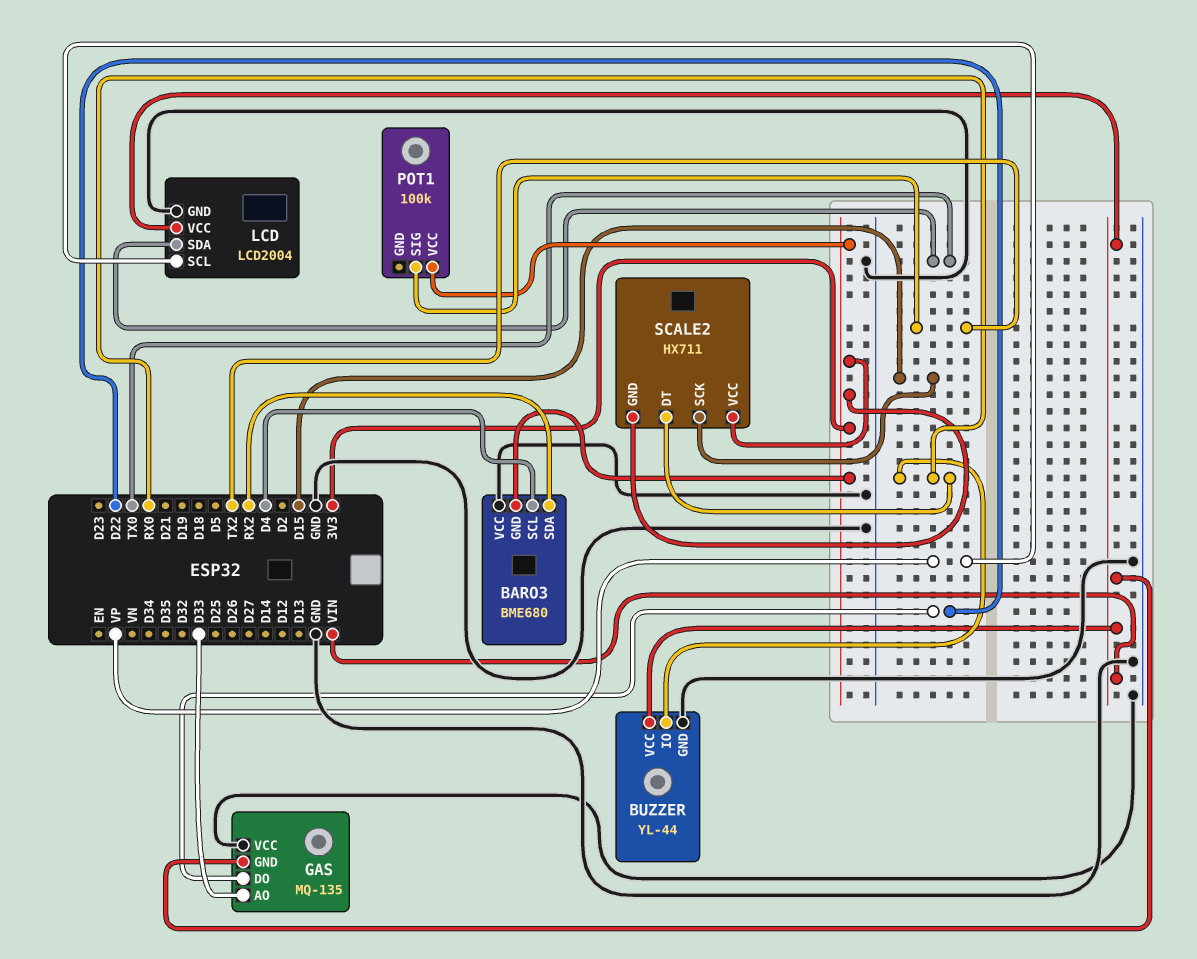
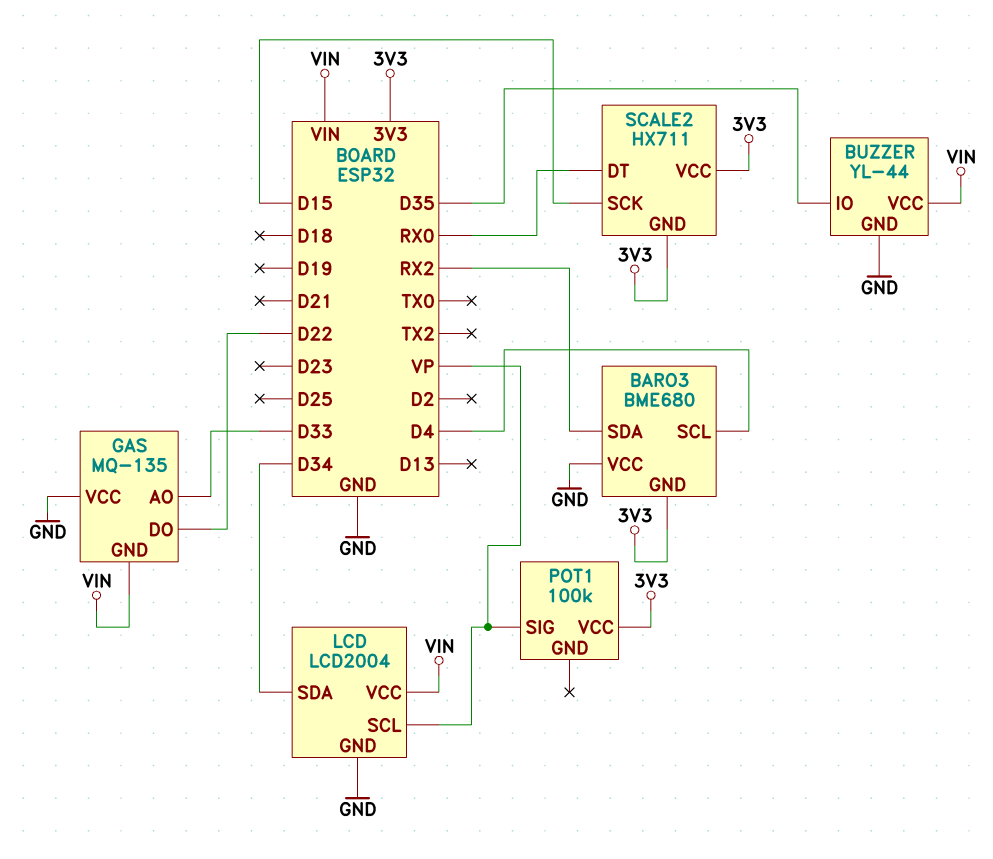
BUZZER pin IO: RX0 -> D35
LCD pin SDA: TX0 -> D34
POT1 pin SIG: TX2 -> VP

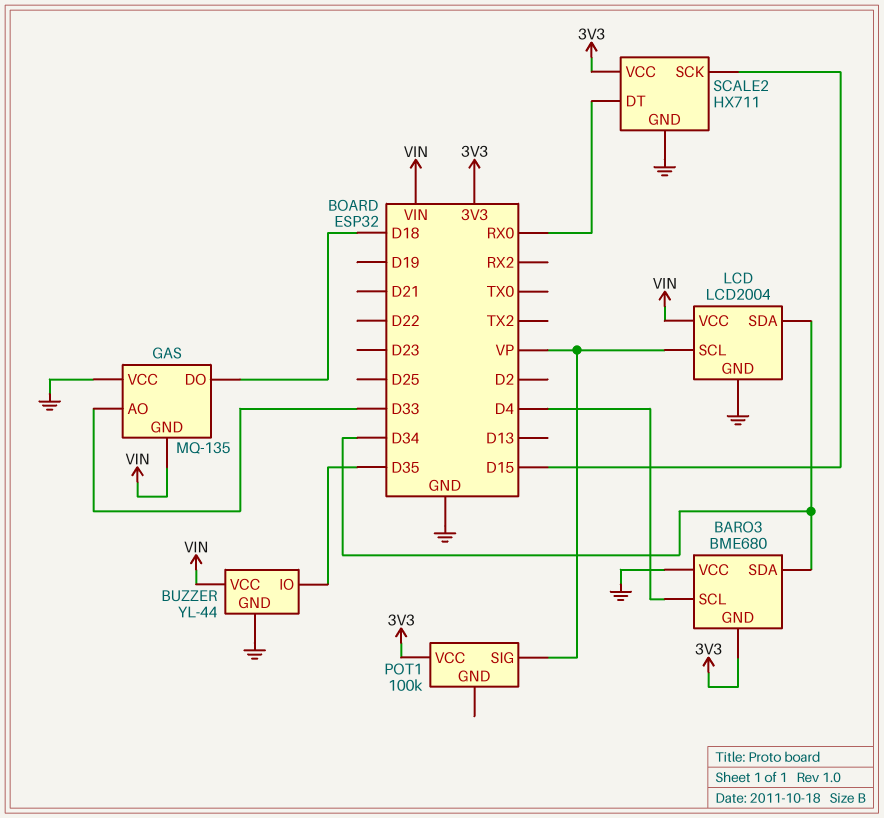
BARO3 pin SDA: RX2 -> D34
GAS pin DO: D22 -> D18
SCALE2 pin GND: 3V3 -> GND

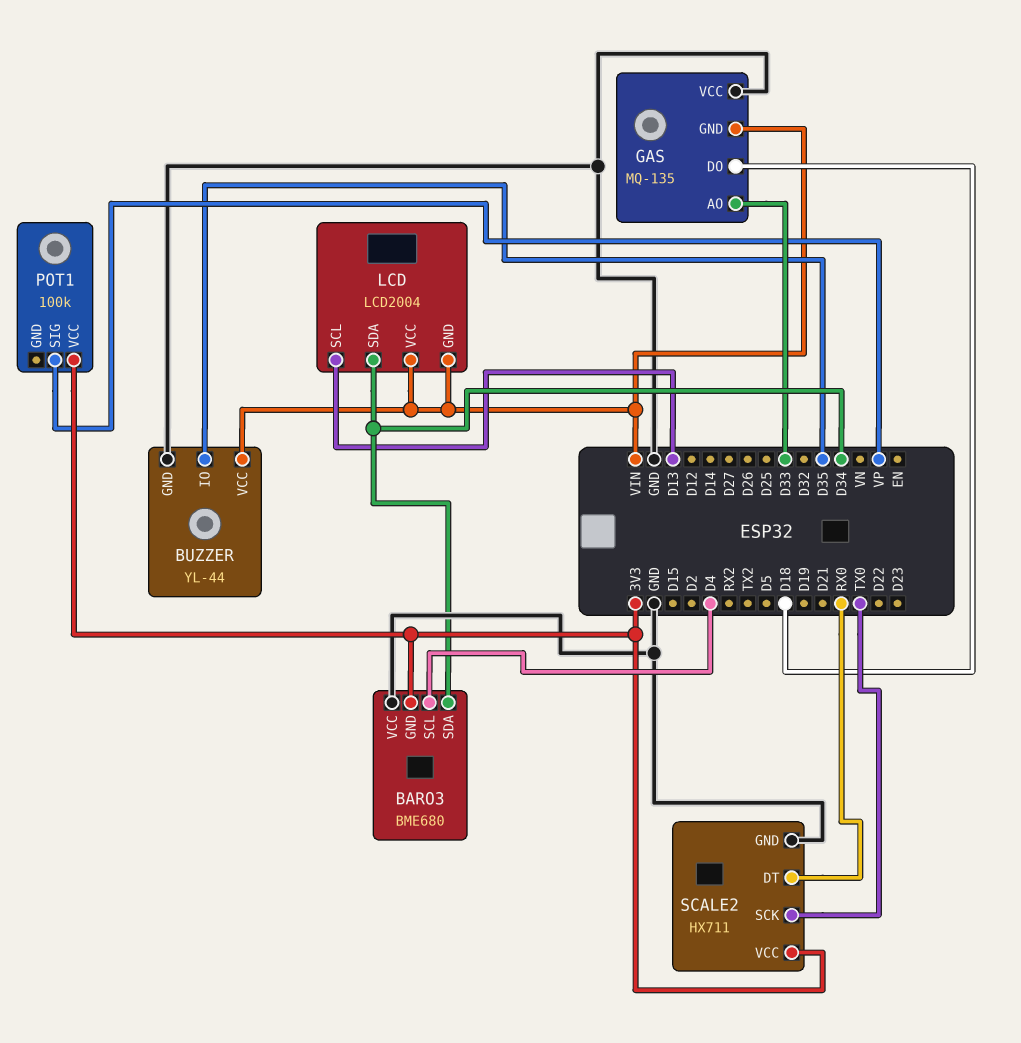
LCD pin GND: GND -> VIN
LCD pin SCL: VP -> D13
SCALE2 pin SCK: D15 -> TX0

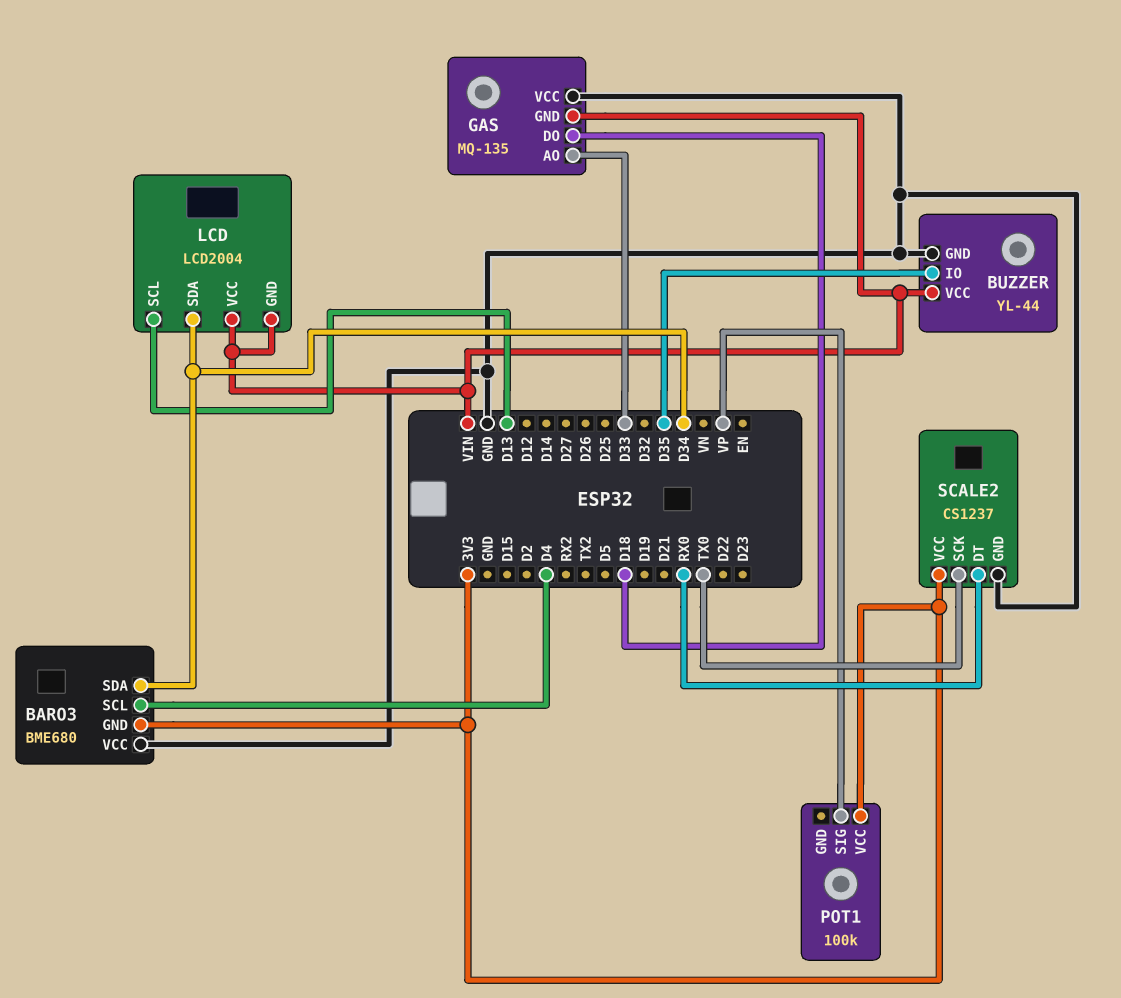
SCALE2: HX711 -> CS1237

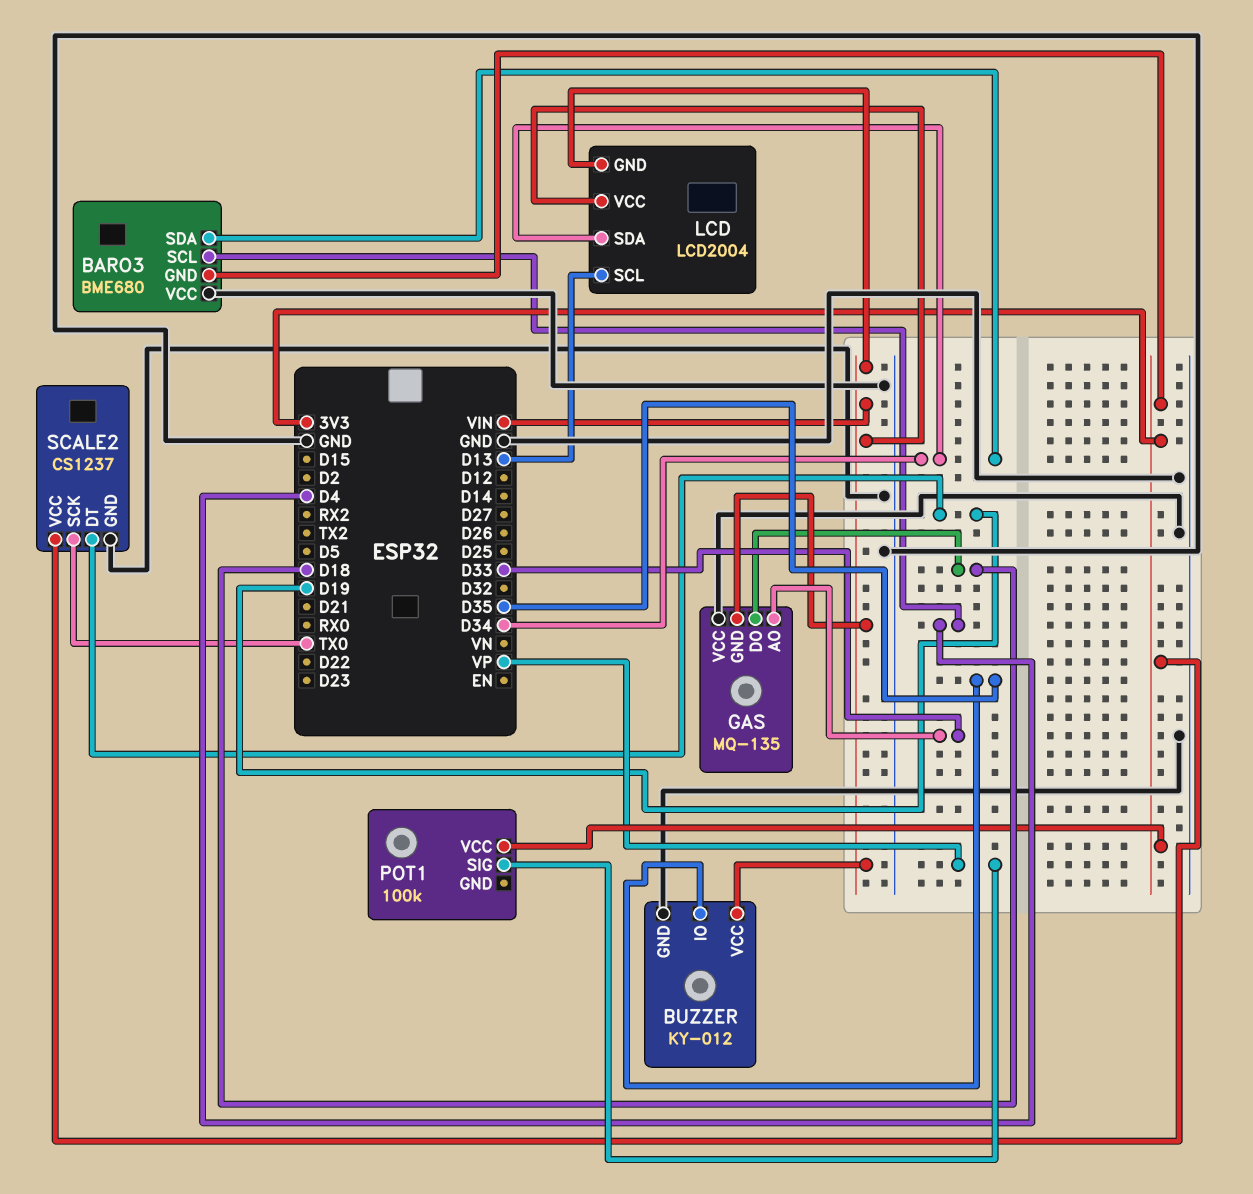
BUZZER: YL-44 -> KY-012
SCALE2 pin DT: RX0 -> D19

